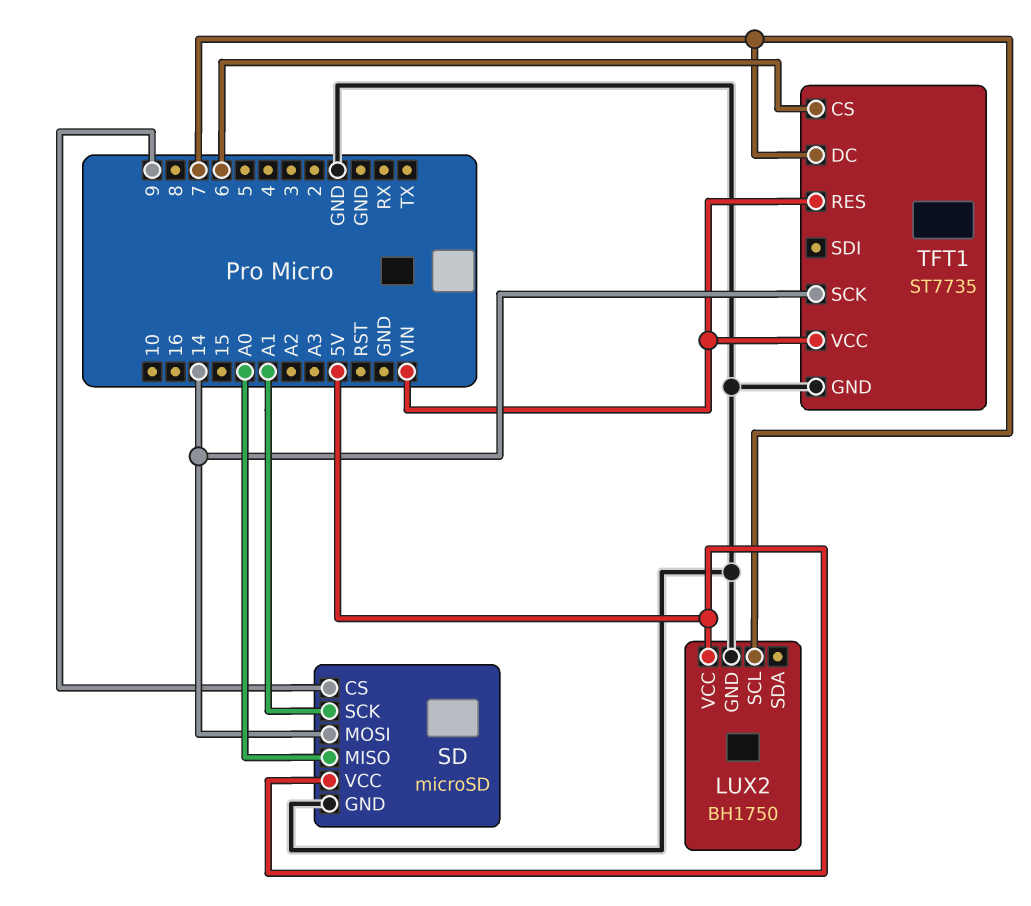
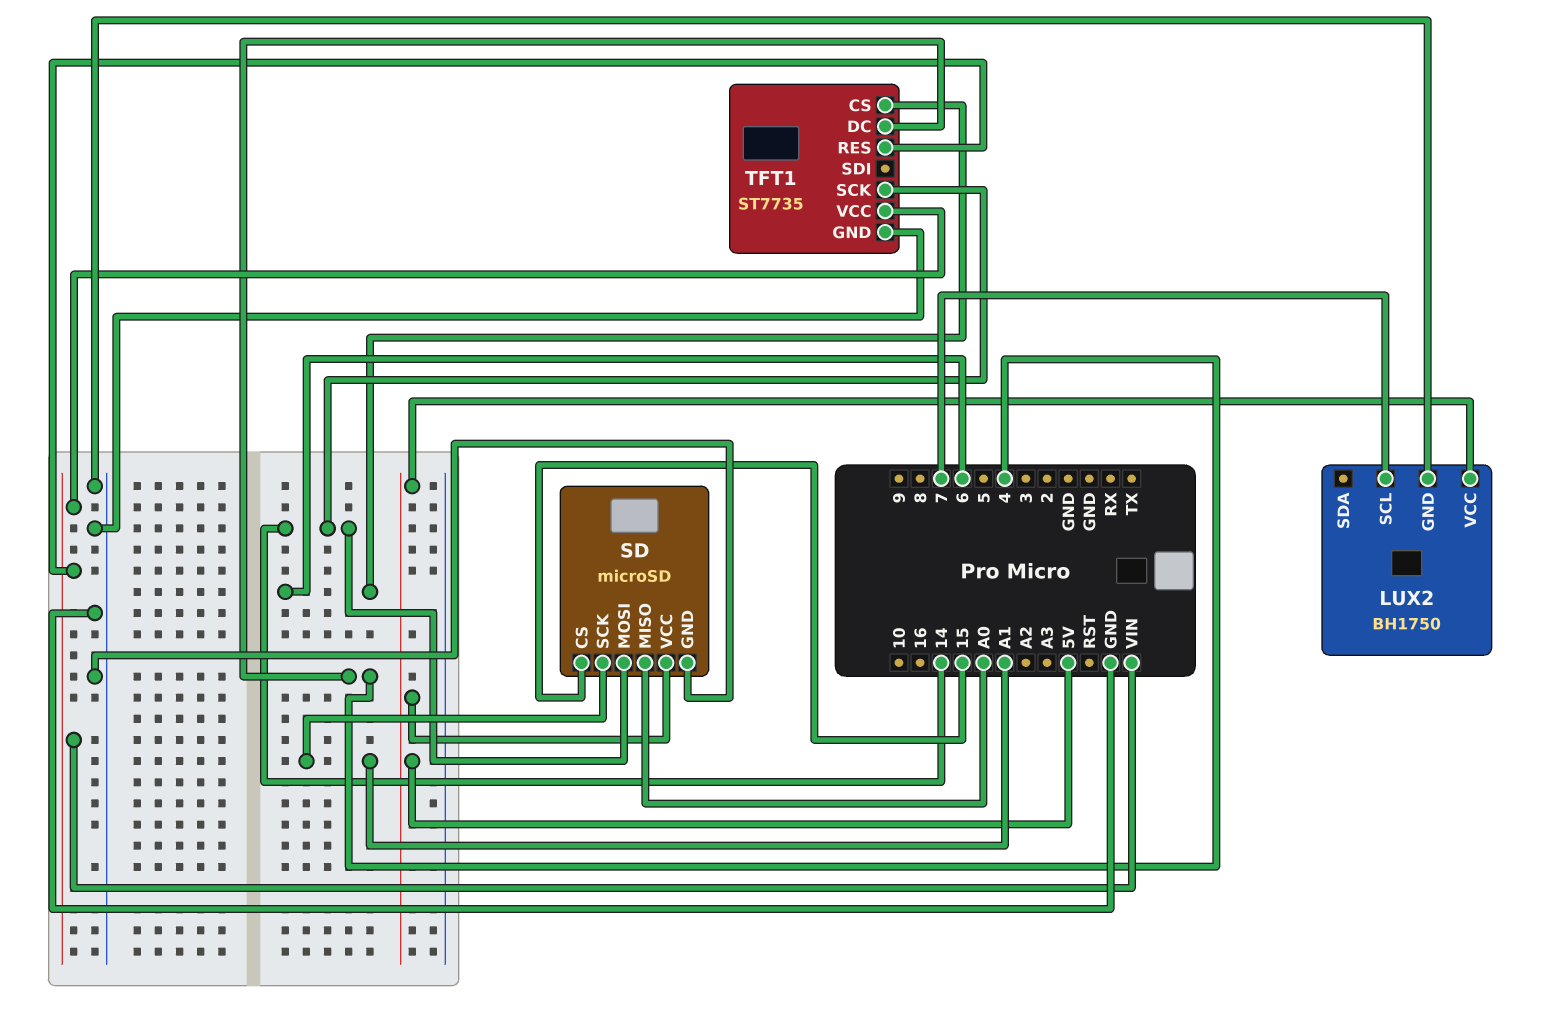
SD pin CS: 9 -> 15
TFT1 pin DC: 7 -> 4

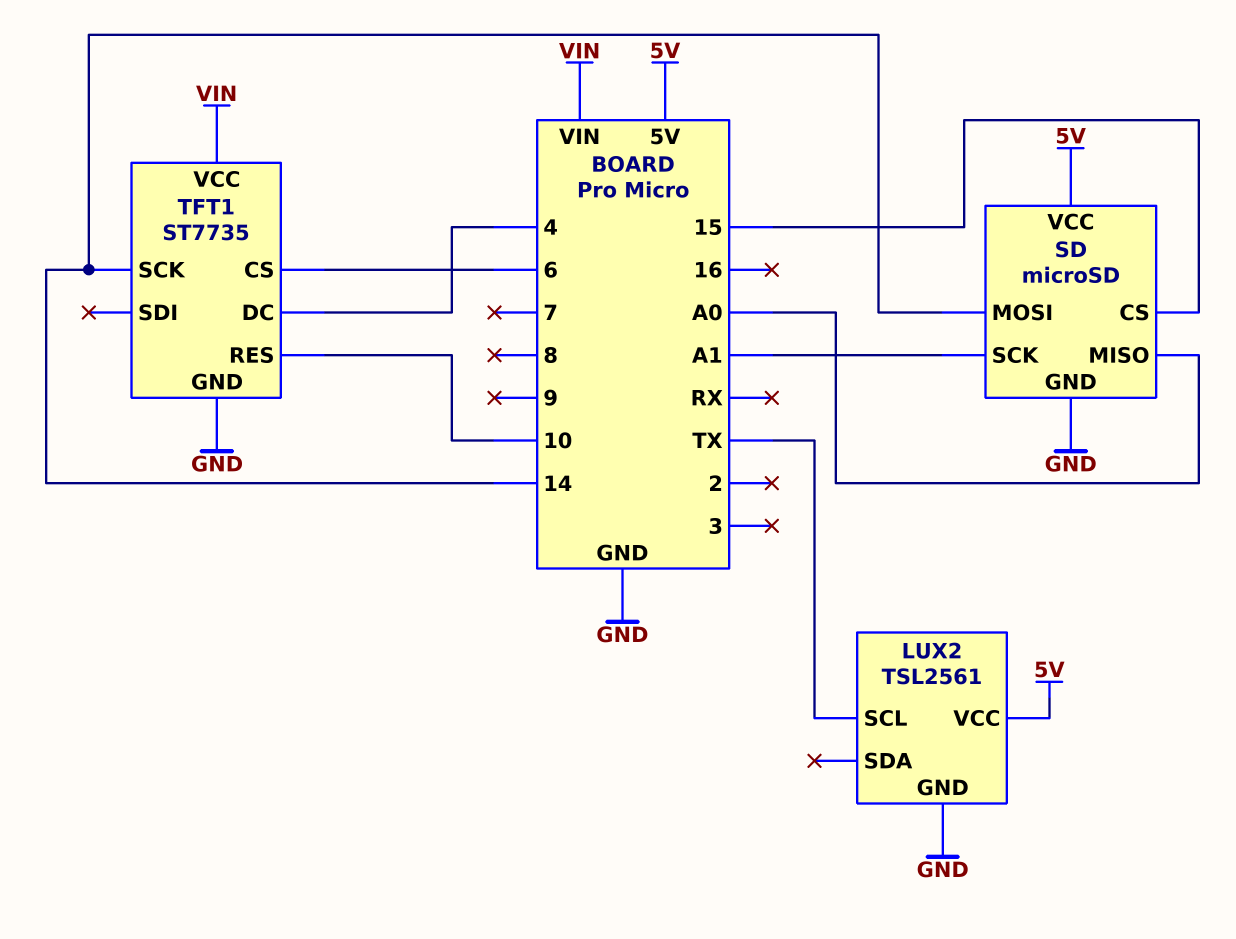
LUX2: BH1750 -> TSL2561
LUX2 pin SCL: 7 -> TX
TFT1 pin RES: VIN -> 10

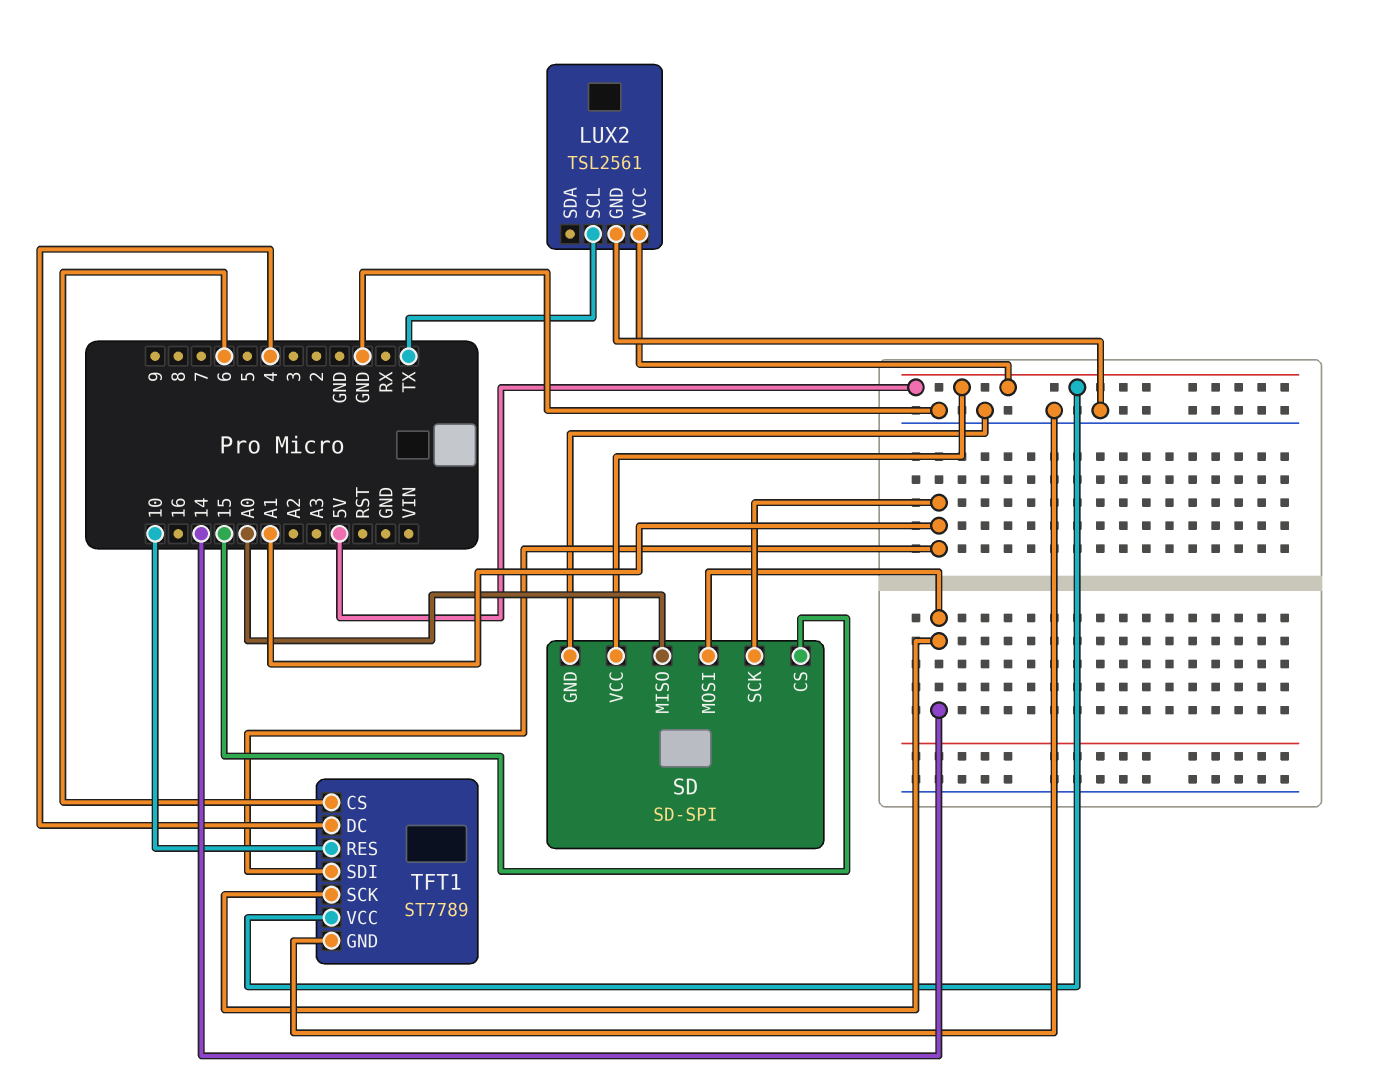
SD: microSD -> SD-SPI
TFT1: ST7735 -> ST7789
TFT1 pin SDI: none -> A1
TFT1 pin VCC: VIN -> 5V

